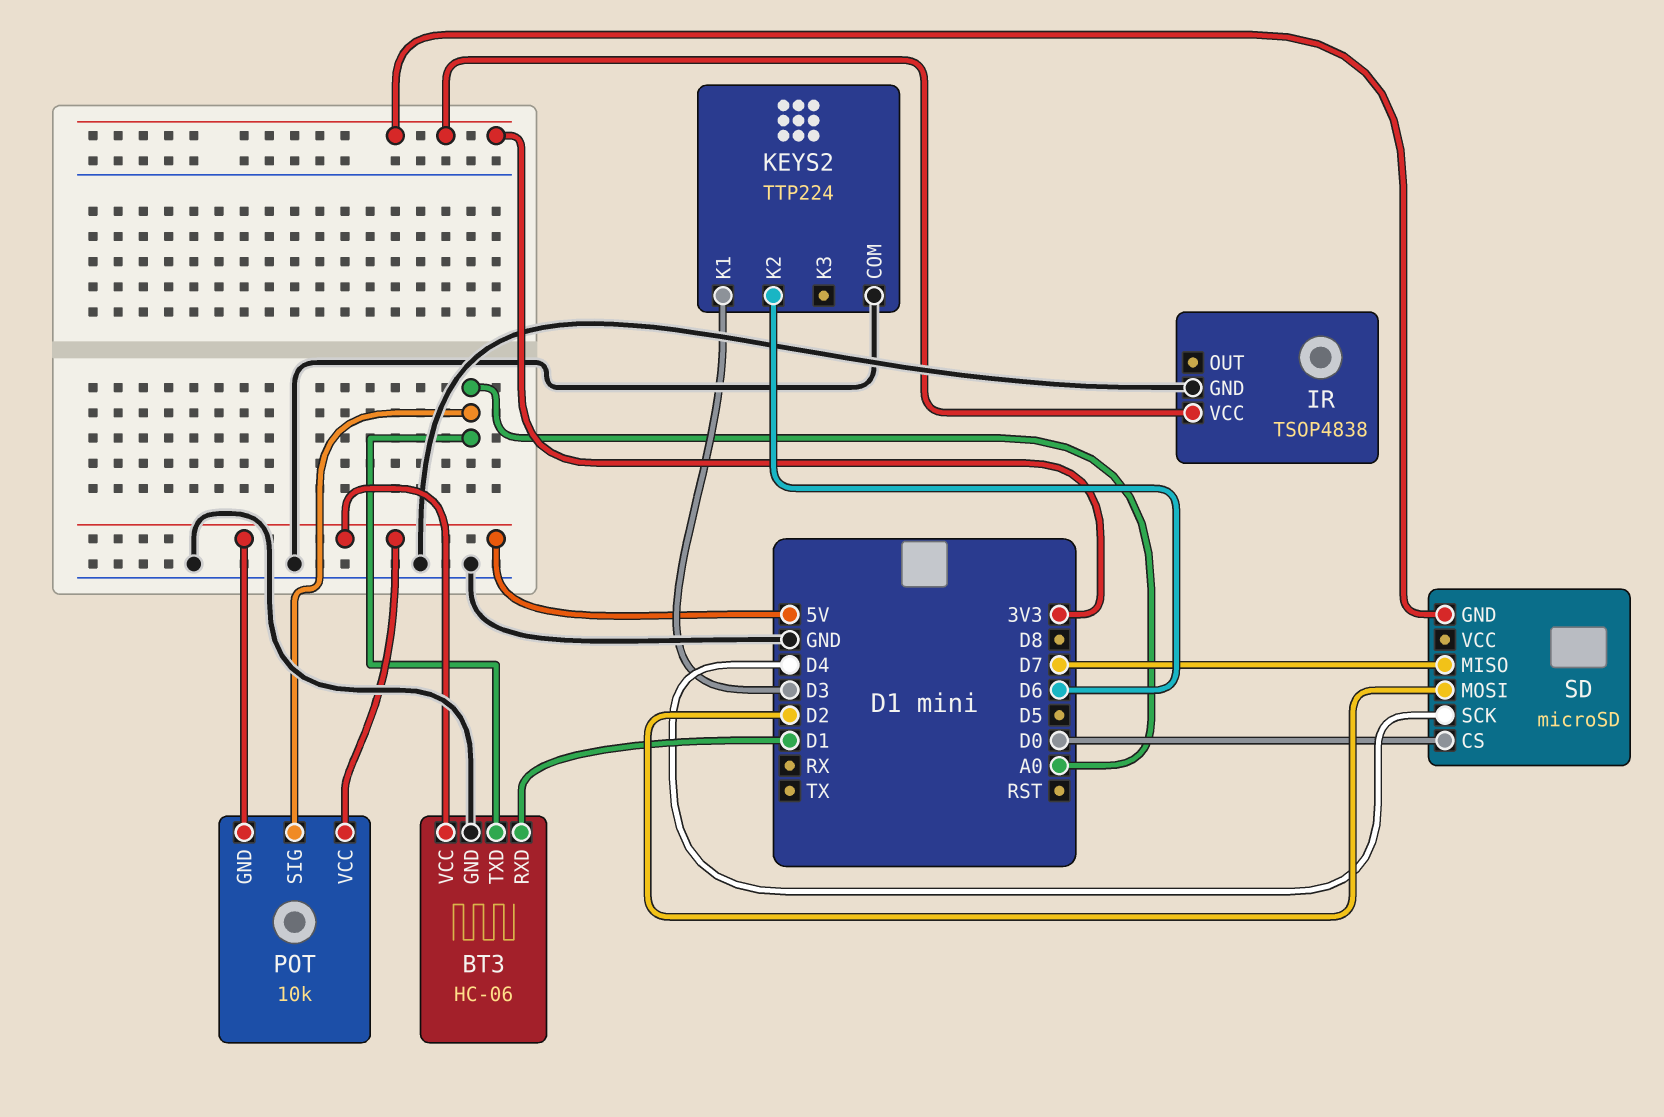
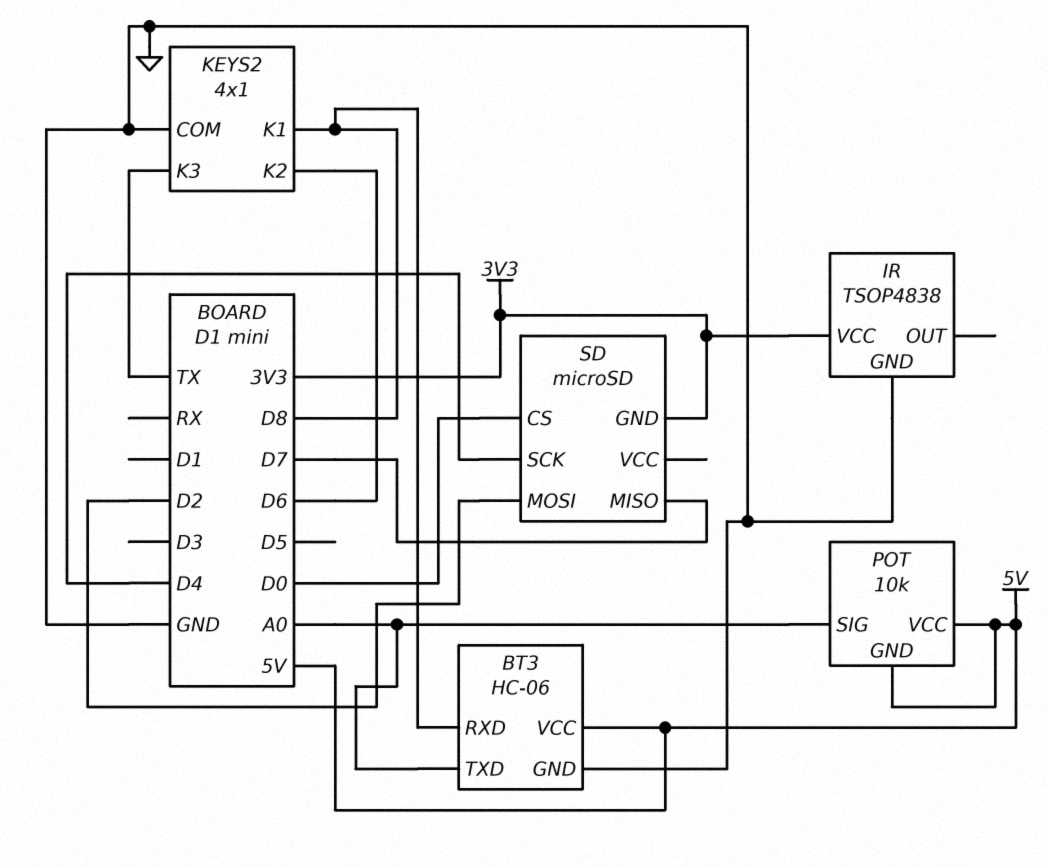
BT3 pin RXD: D1 -> D8
KEYS2: TTP224 -> 4x1
KEYS2 pin K1: D3 -> D8
KEYS2 pin K3: none -> TX

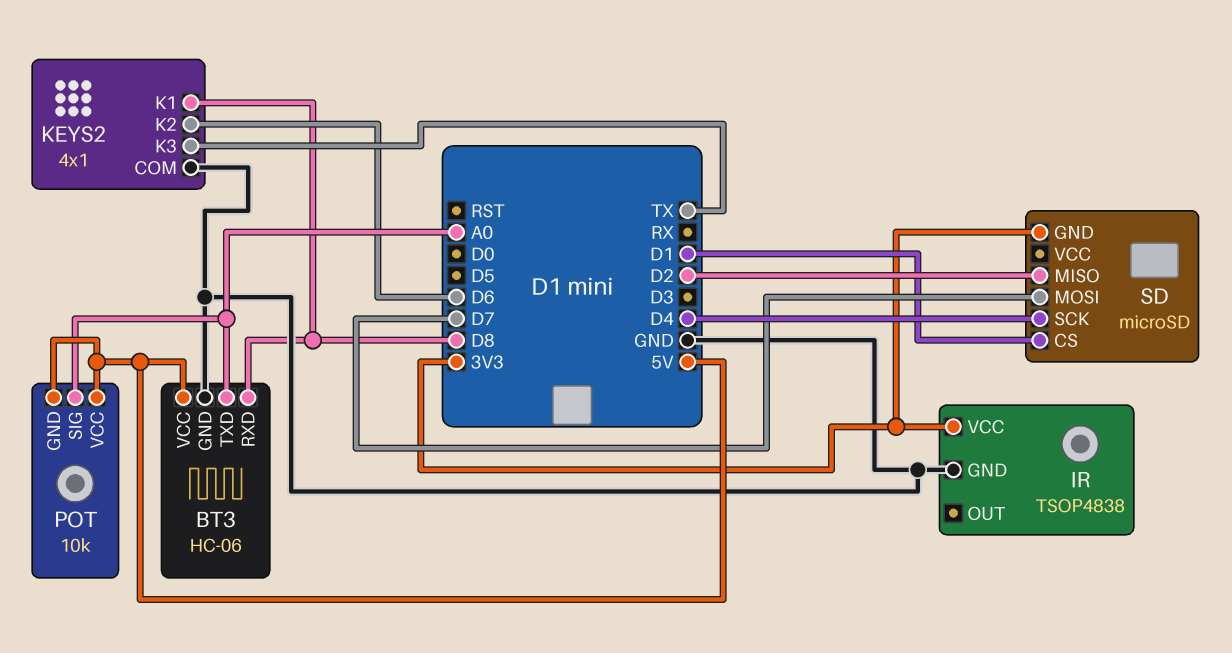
SD pin CS: D0 -> D1
SD pin MISO: D7 -> D2
SD pin MOSI: D2 -> D7

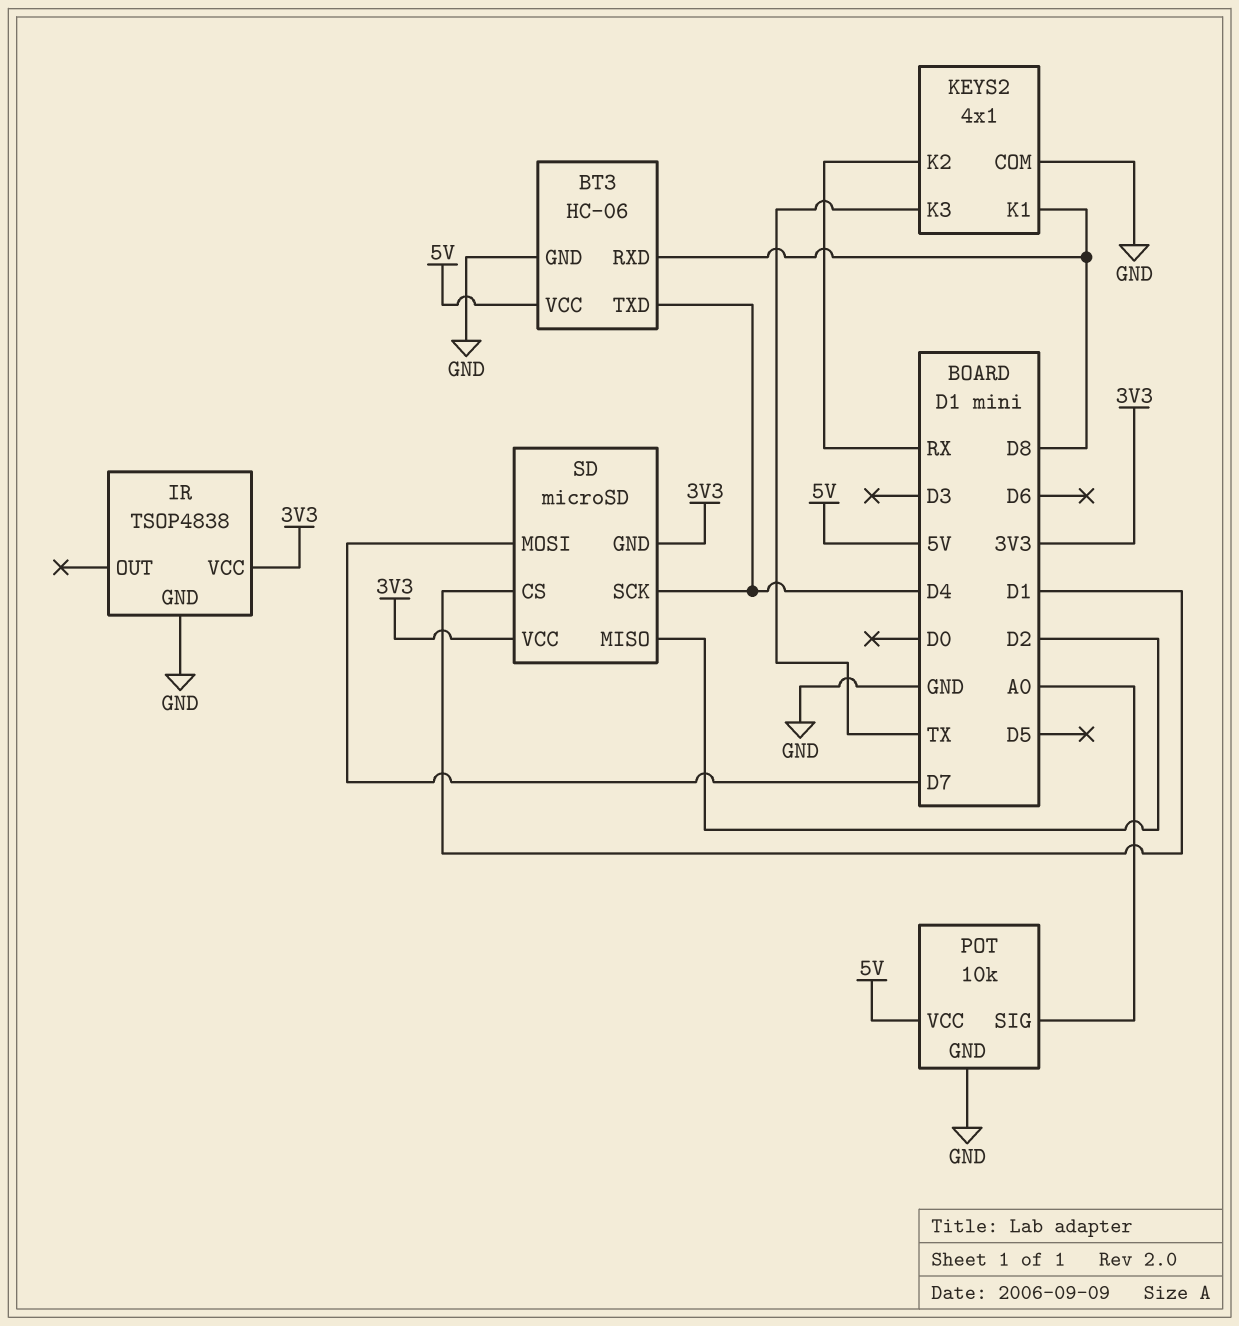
BT3 pin TXD: A0 -> D4
KEYS2 pin K2: D6 -> RX
POT pin GND: 5V -> GND
SD pin VCC: none -> 3V3

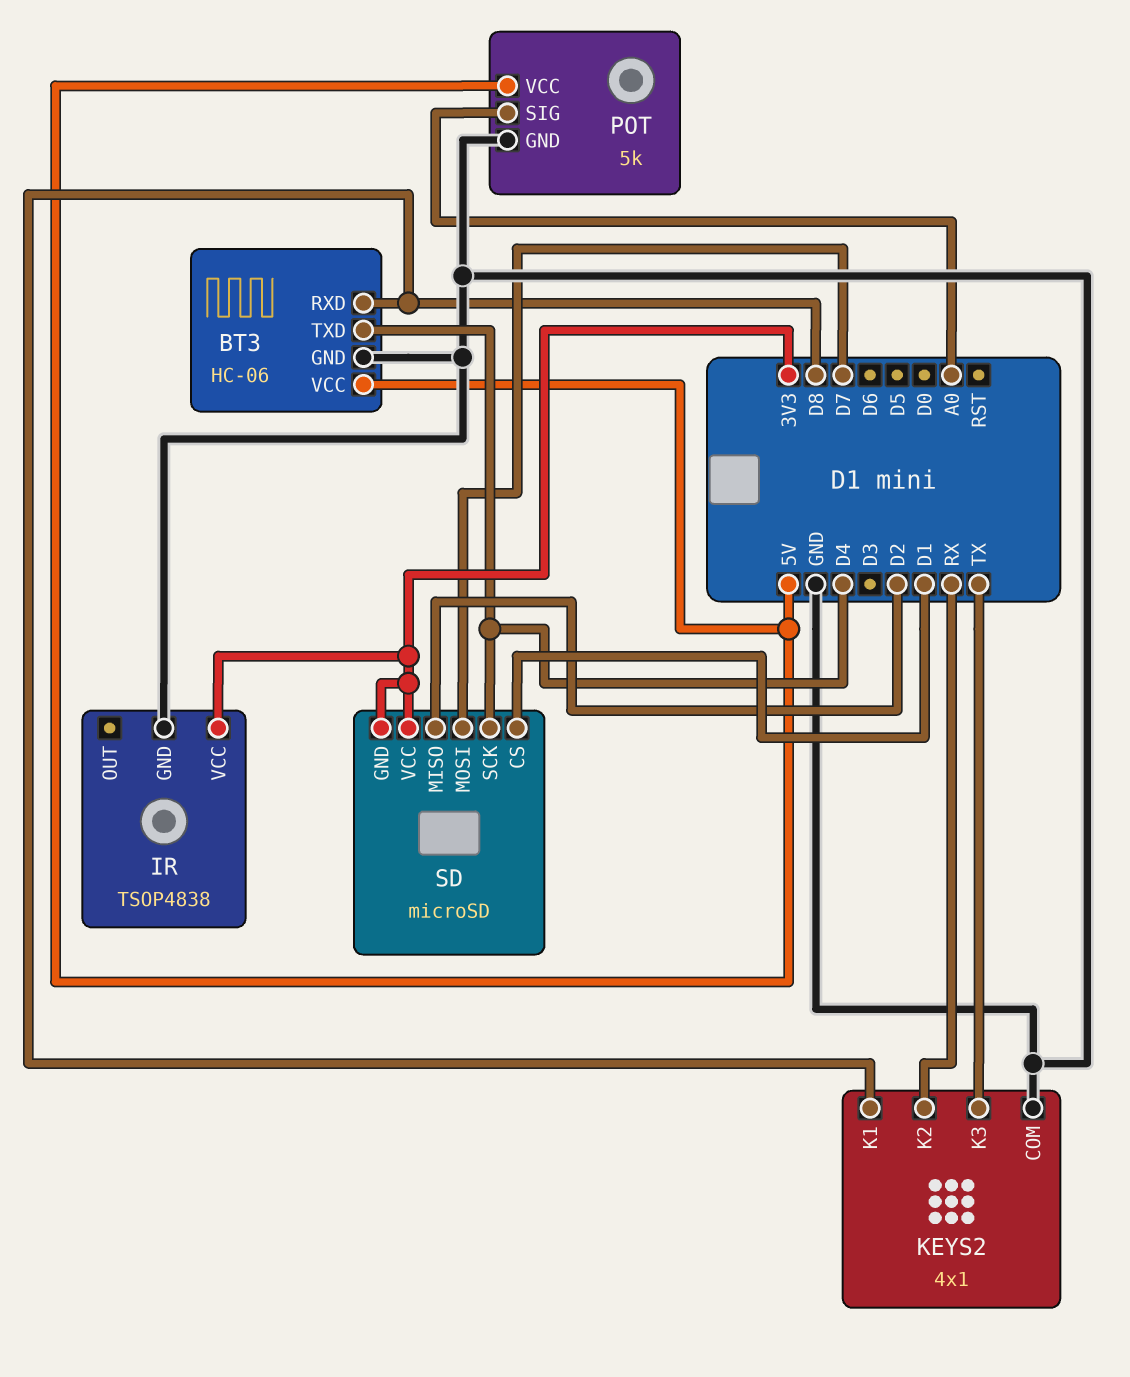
POT: 10k -> 5k

